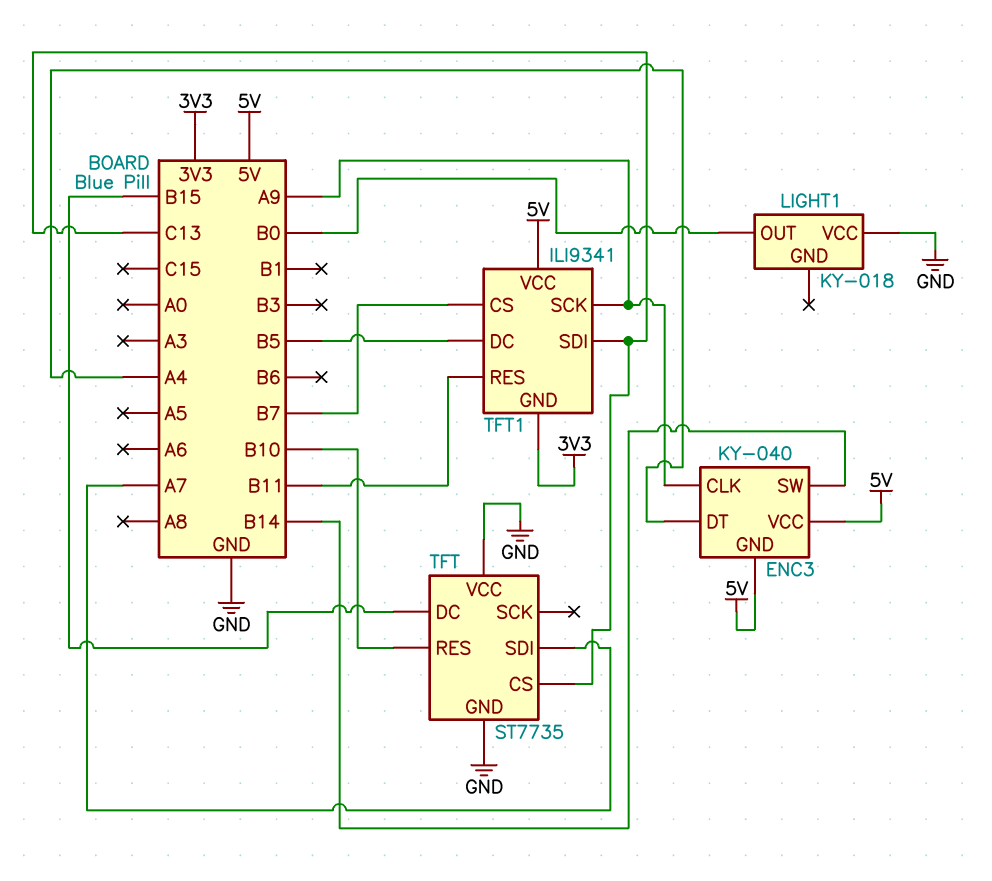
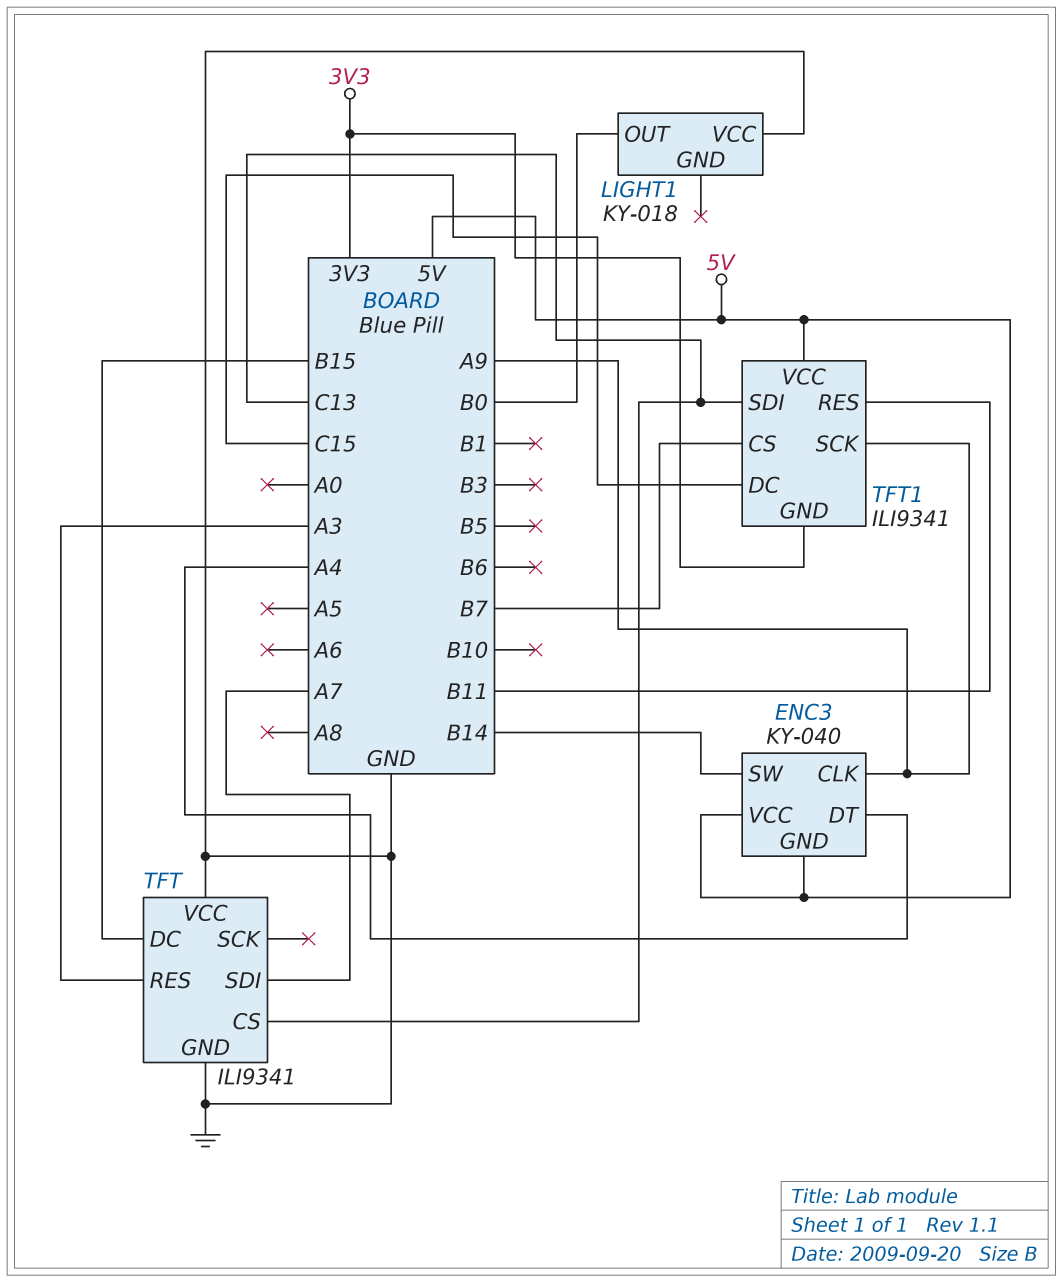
TFT: ST7735 -> ILI9341
TFT pin RES: B10 -> A3
TFT1 pin DC: B5 -> C15

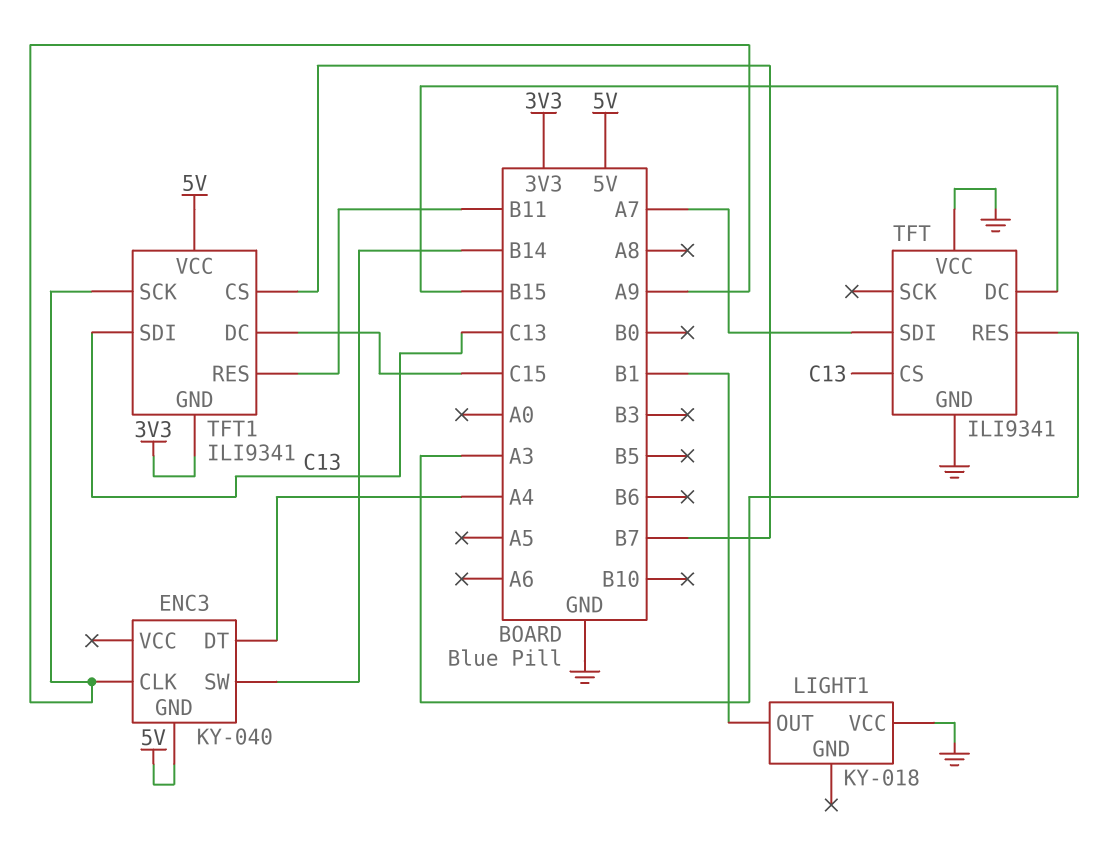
ENC3 pin VCC: 5V -> none
LIGHT1 pin OUT: B0 -> B1

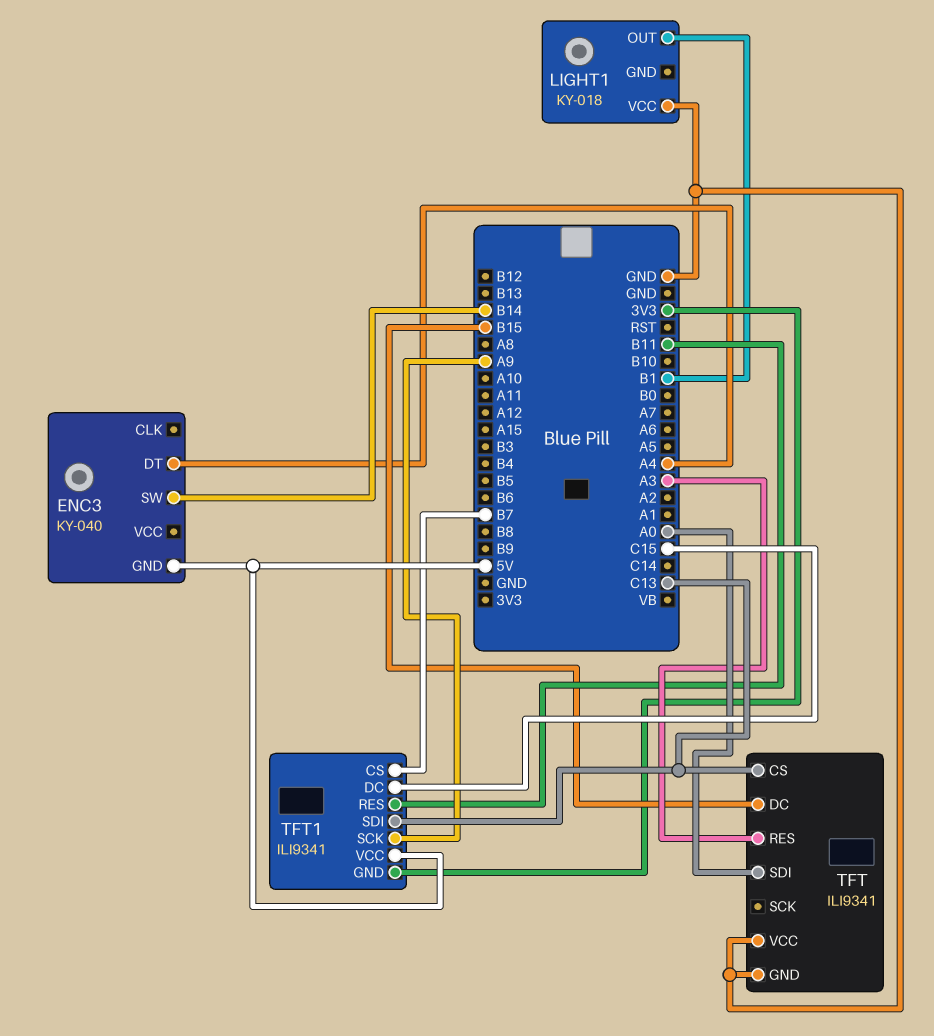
ENC3 pin CLK: A9 -> none
TFT pin SDI: A7 -> A0

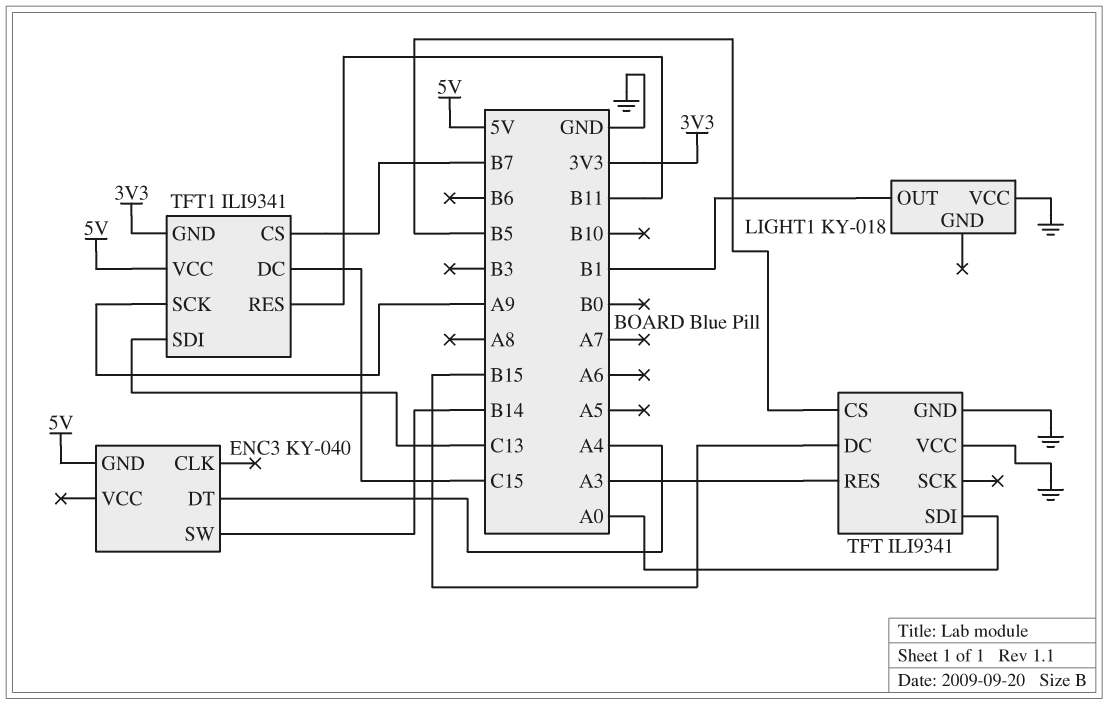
TFT pin CS: C13 -> B5

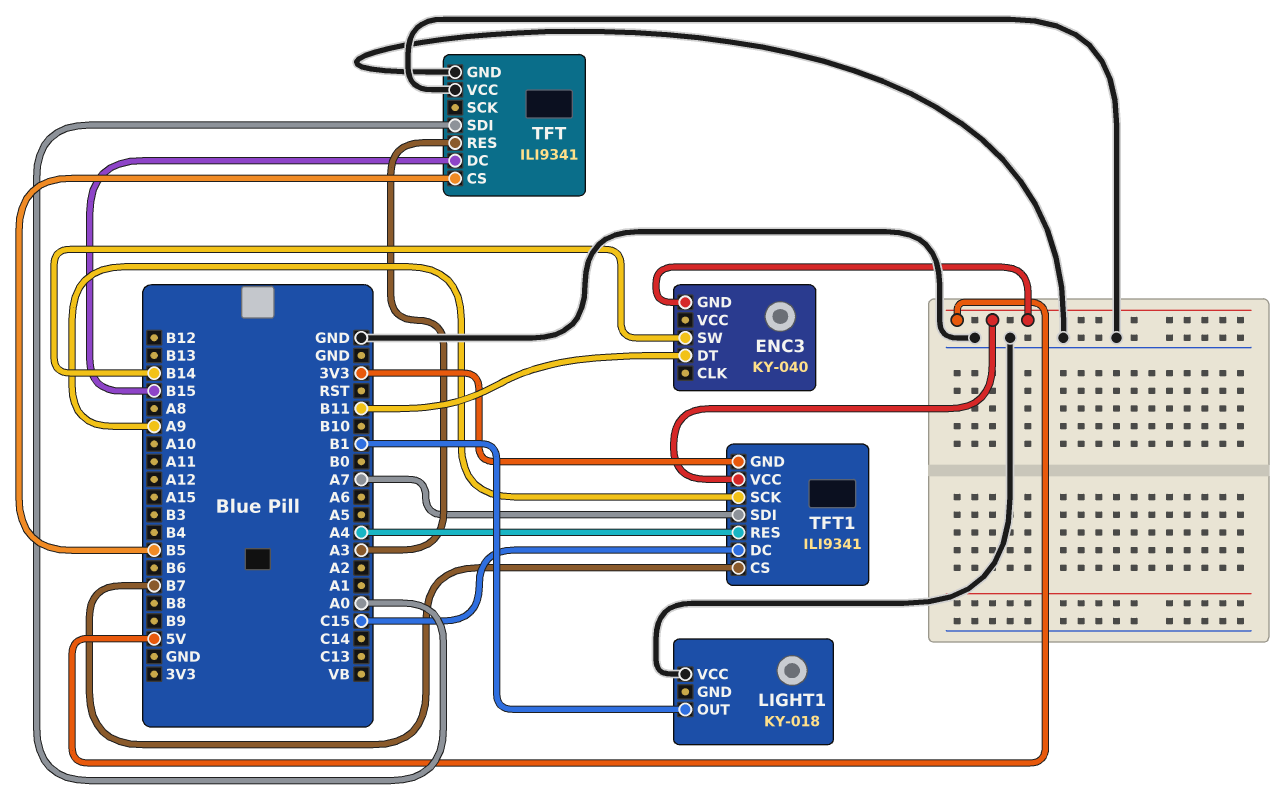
ENC3 pin DT: A4 -> B11
TFT1 pin RES: B11 -> A4
TFT1 pin SDI: C13 -> A7

